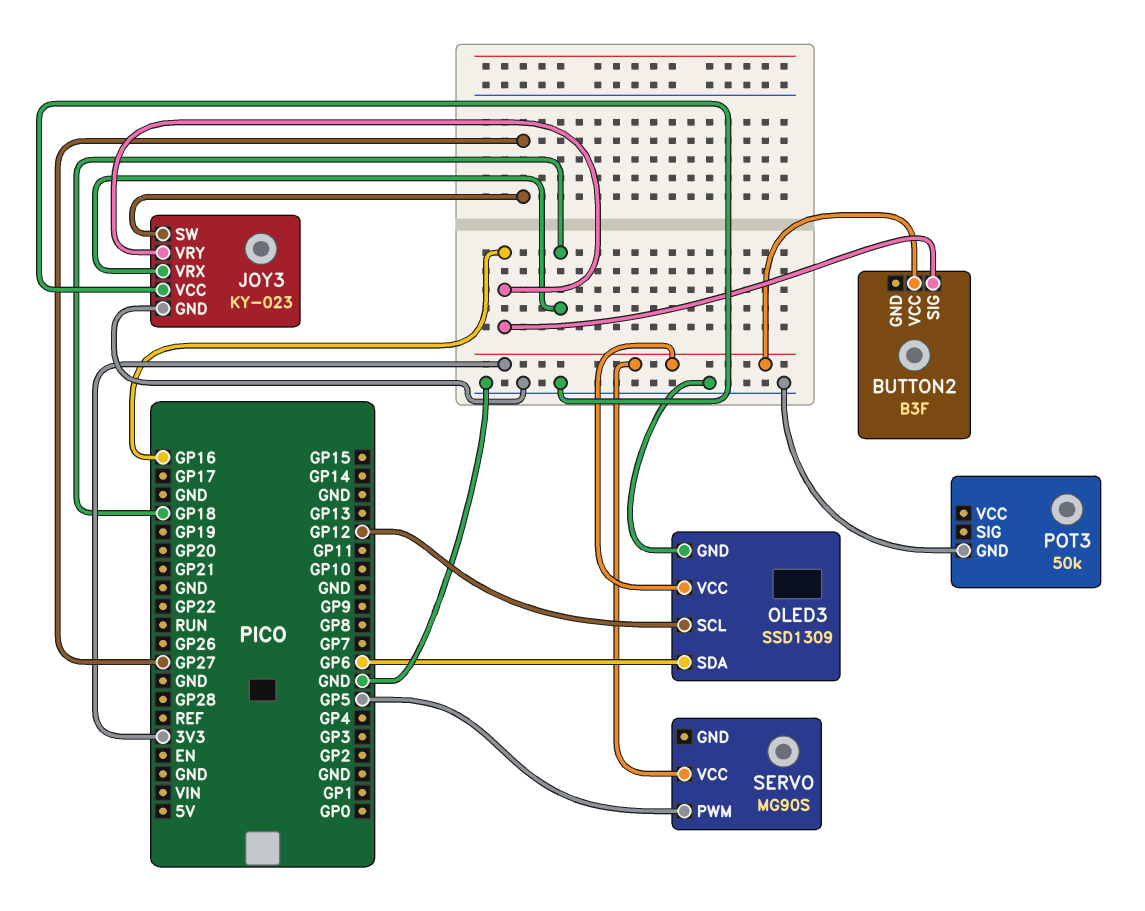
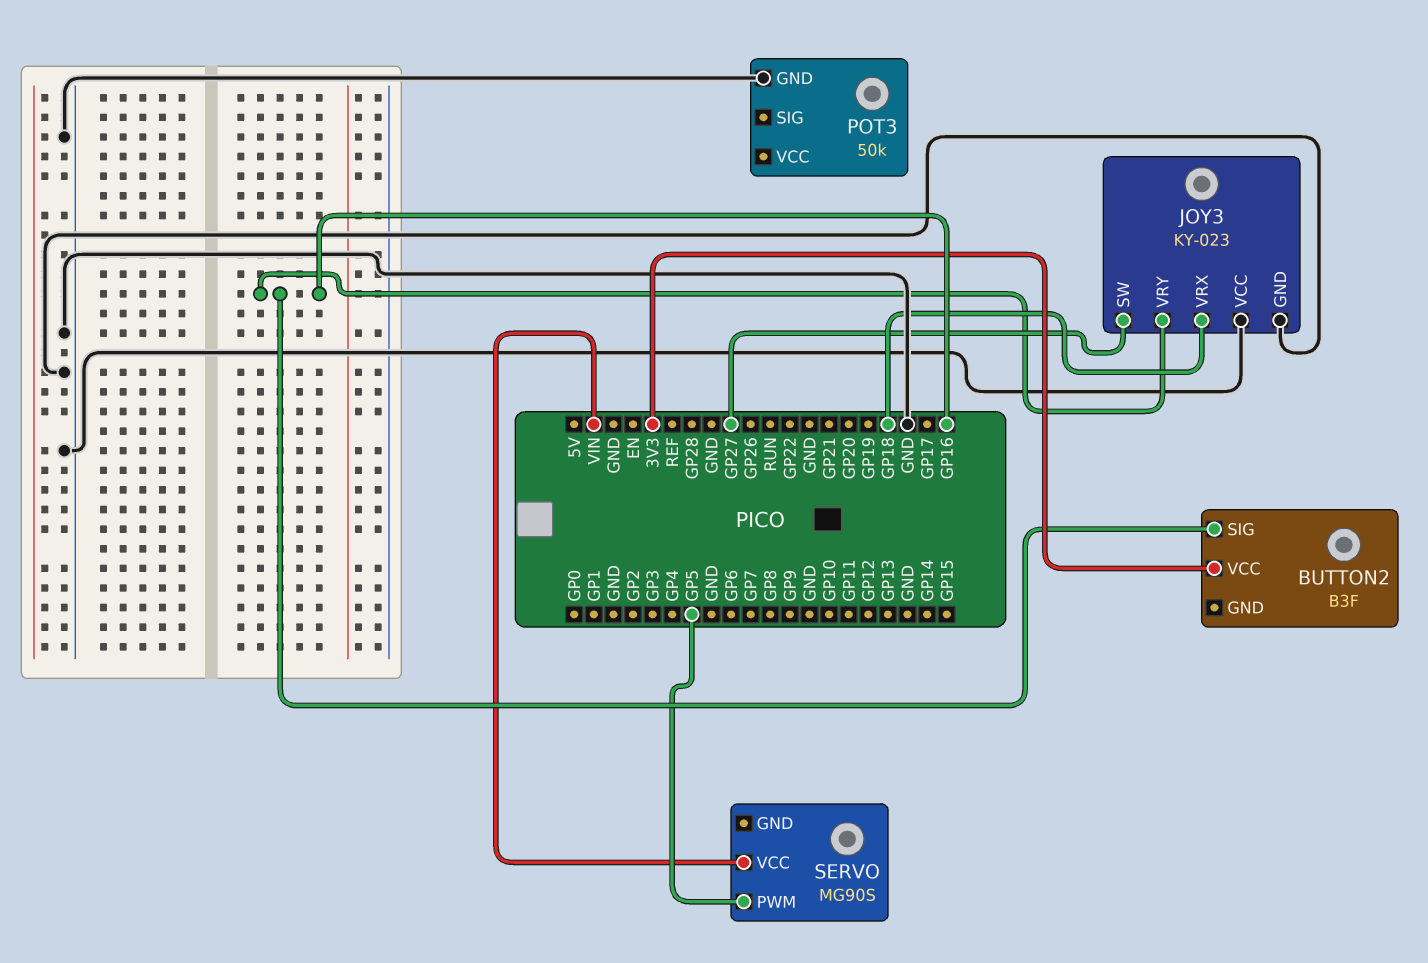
OLED3: SSD1309 -> none
OLED3 pin GND: GND -> none
OLED3 pin SCL: GP12 -> none
OLED3 pin SDA: GP6 -> none
OLED3 pin VCC: 3V3 -> none
SERVO pin VCC: 3V3 -> VIN

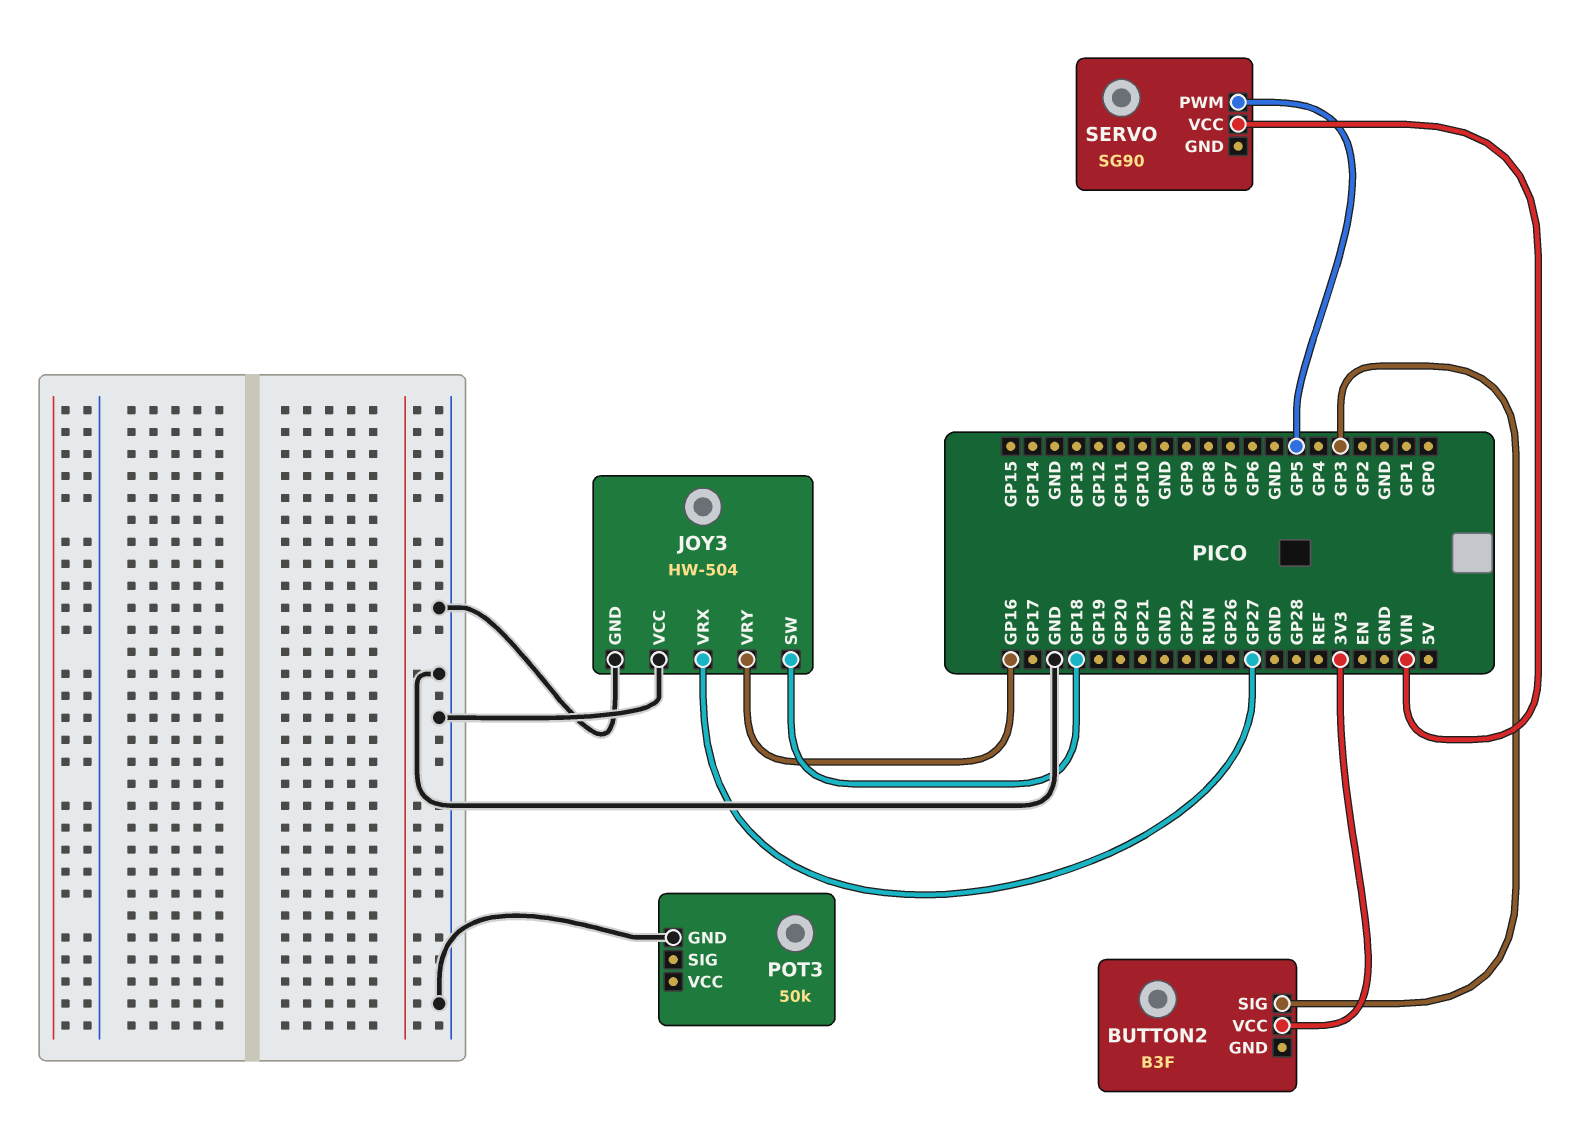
BUTTON2 pin SIG: GP16 -> GP3
JOY3: KY-023 -> HW-504
JOY3 pin SW: GP27 -> GP18
JOY3 pin VRX: GP18 -> GP27
SERVO: MG90S -> SG90

